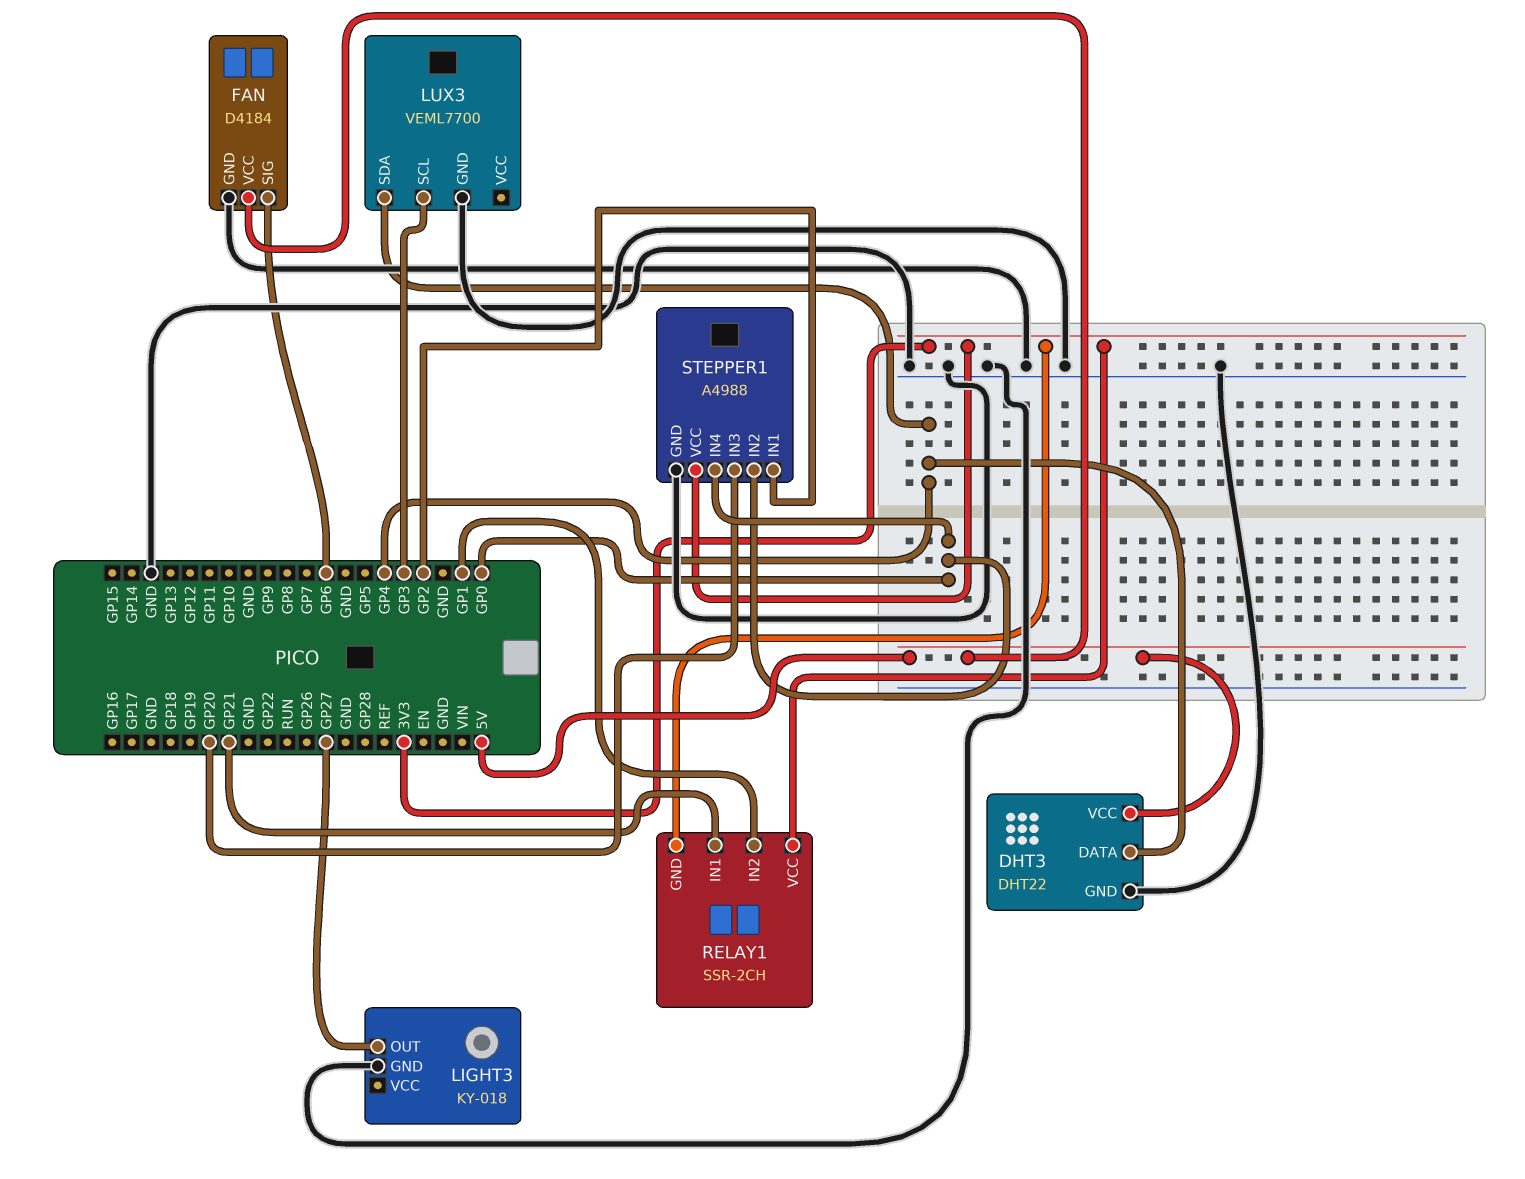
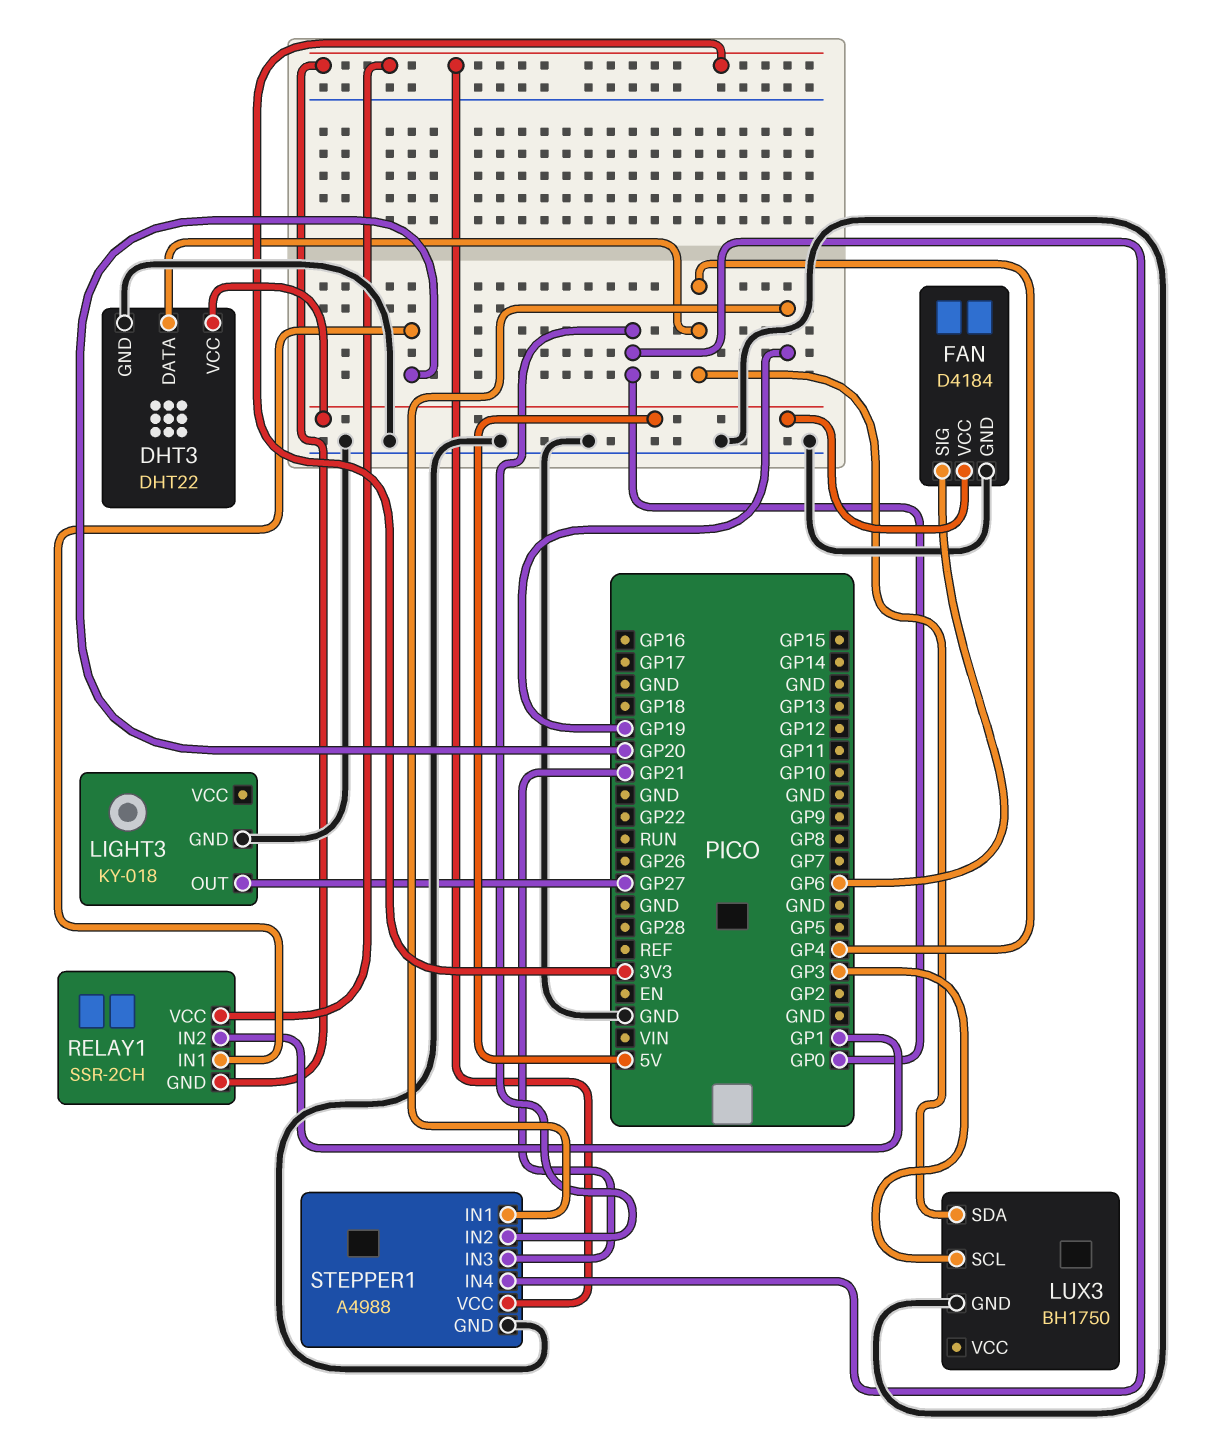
LUX3: VEML7700 -> BH1750
RELAY1 pin IN1: GP21 -> GP20
STEPPER1 pin IN1: GP2 -> GP19
STEPPER1 pin IN3: GP20 -> GP21

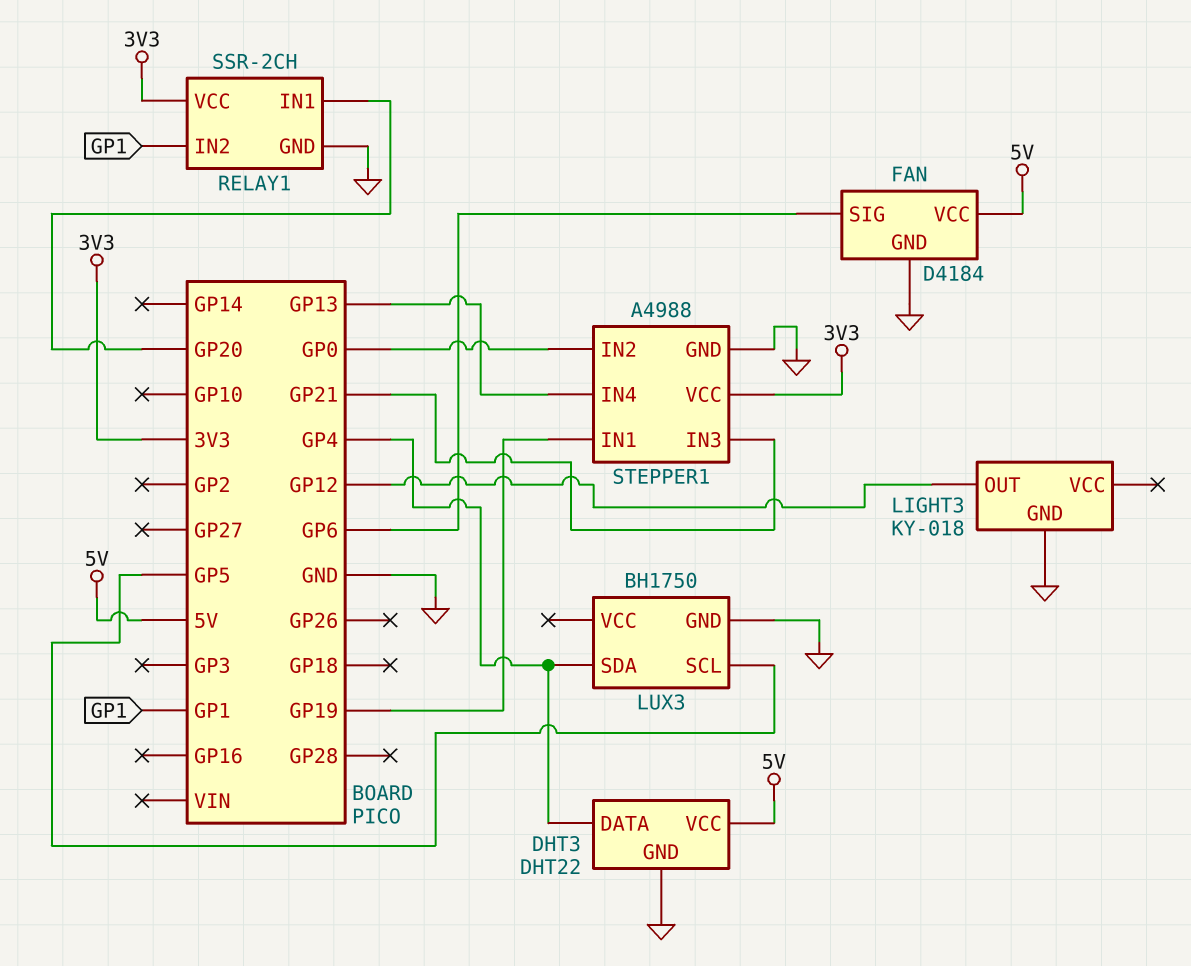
LIGHT3 pin OUT: GP27 -> GP12
LUX3 pin SCL: GP3 -> GP5
RELAY1 pin GND: 3V3 -> GND
STEPPER1 pin IN4: GP0 -> GP13

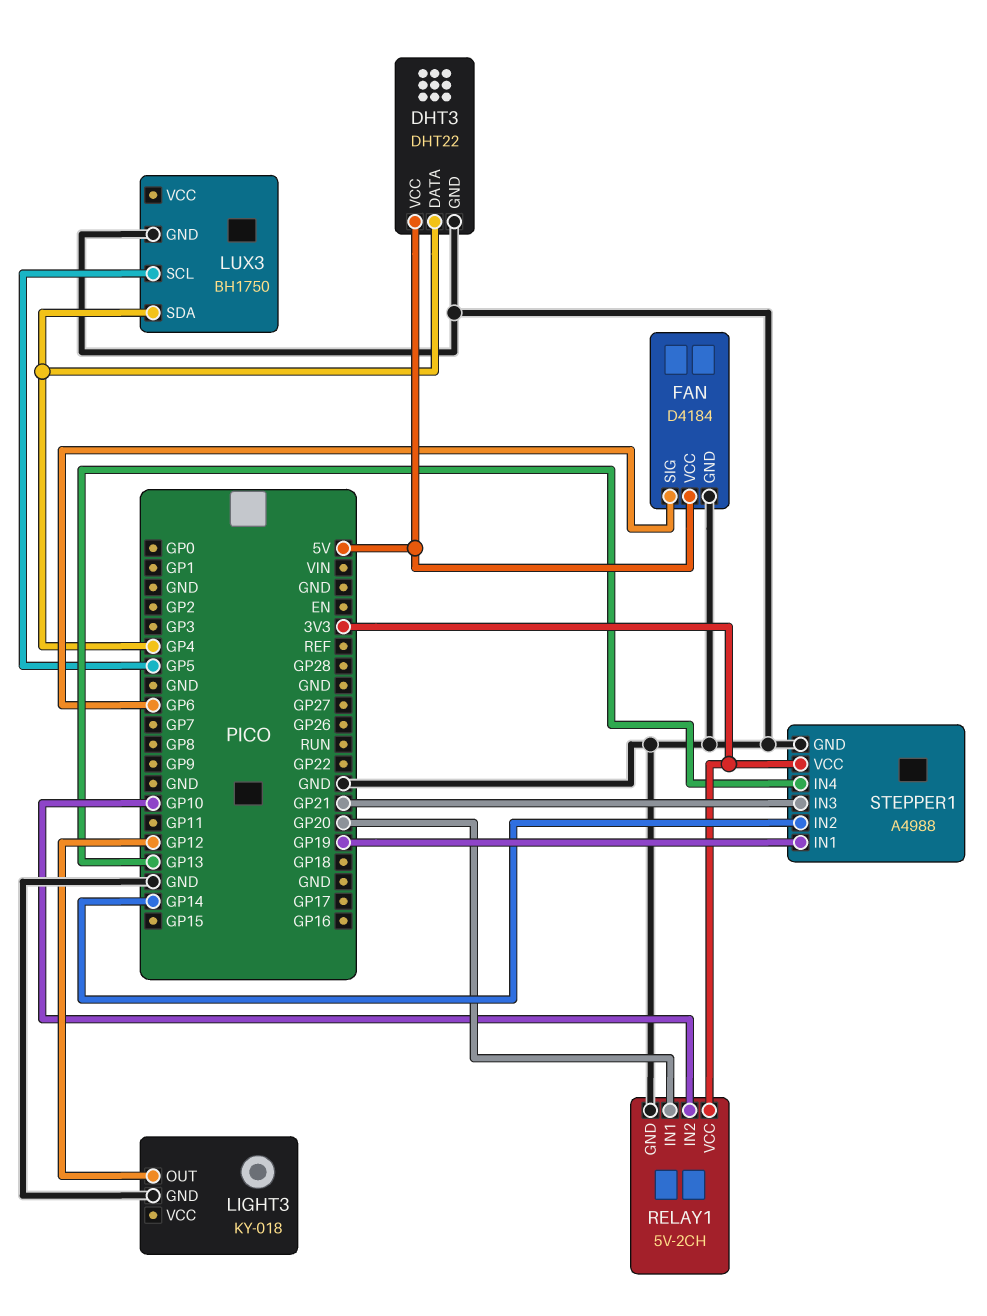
RELAY1: SSR-2CH -> 5V-2CH
RELAY1 pin IN2: GP1 -> GP10
STEPPER1 pin IN2: GP0 -> GP14

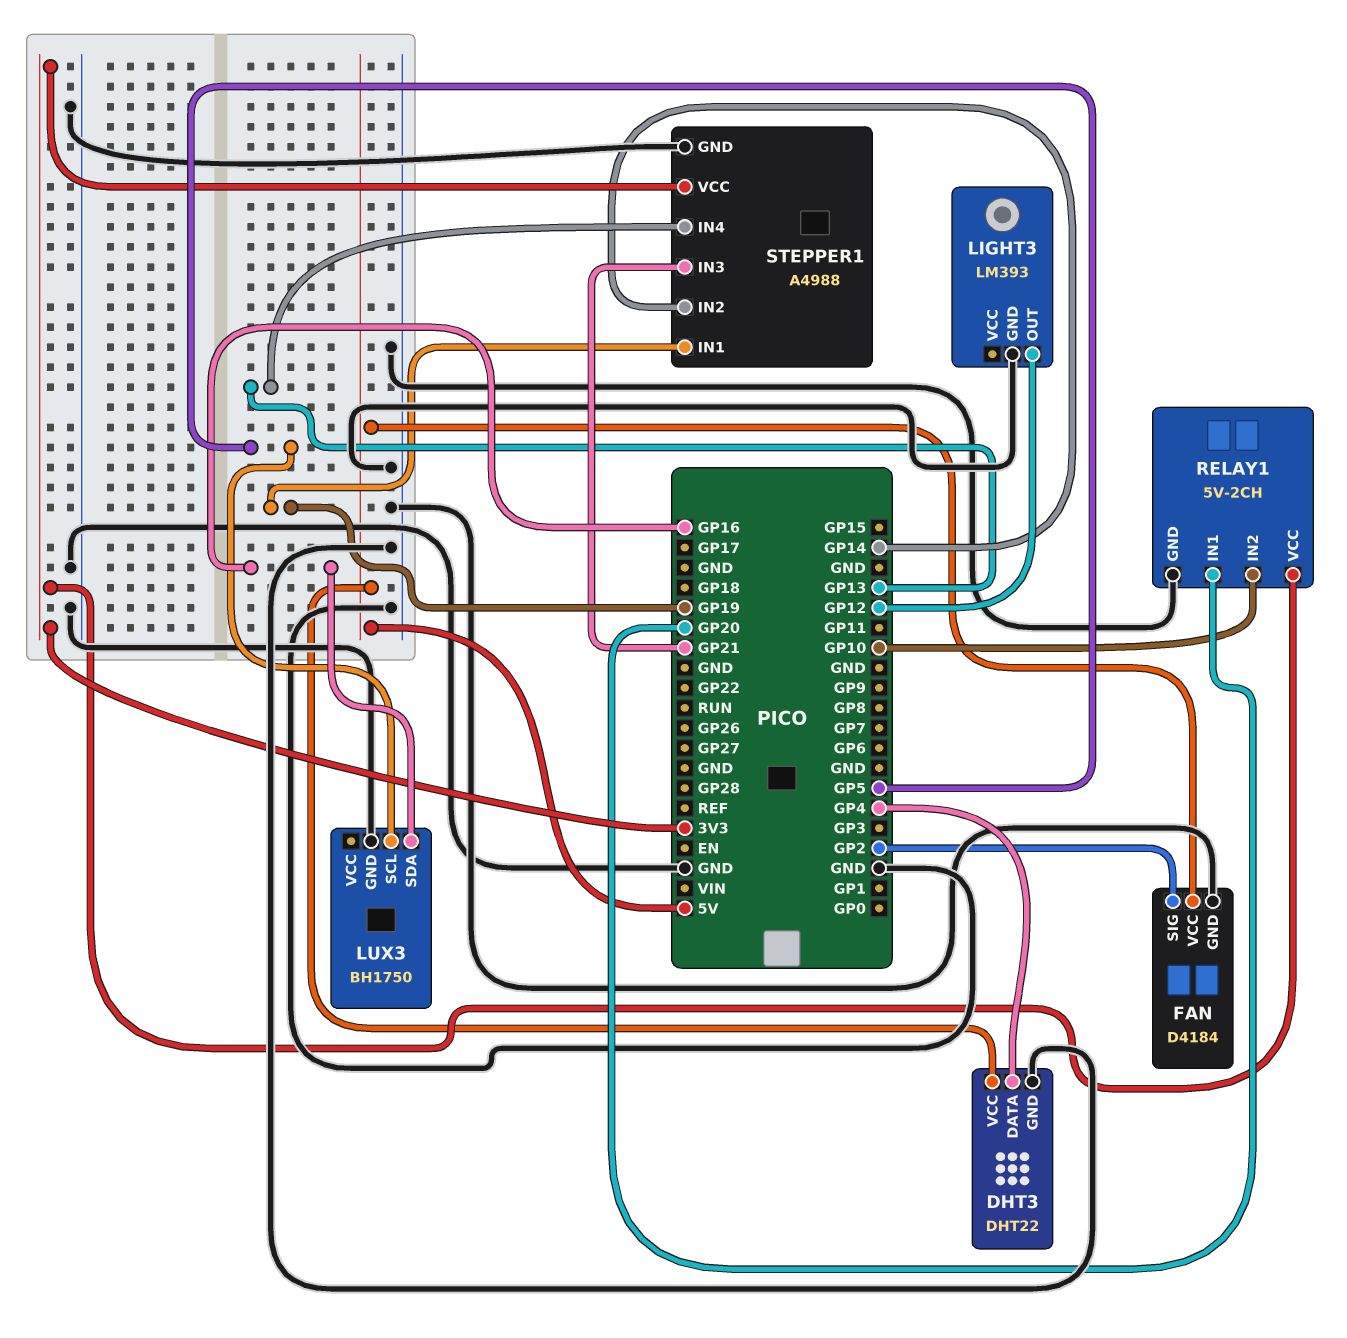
FAN pin SIG: GP6 -> GP2
LIGHT3: KY-018 -> LM393
LUX3 pin SDA: GP4 -> GP16

